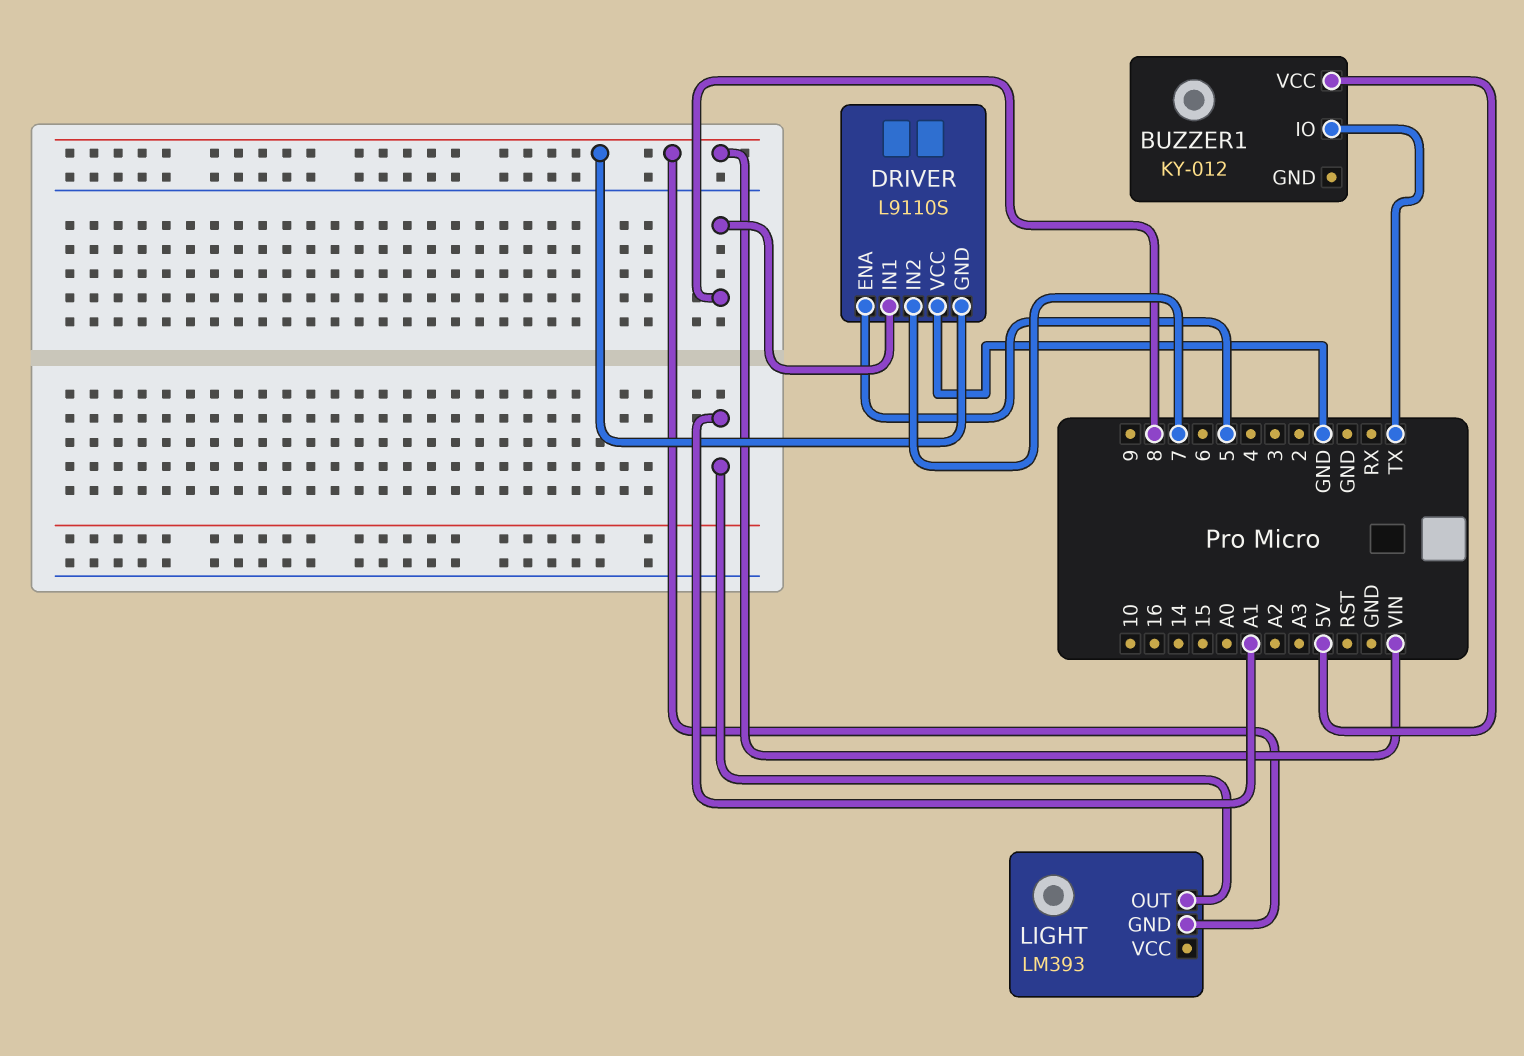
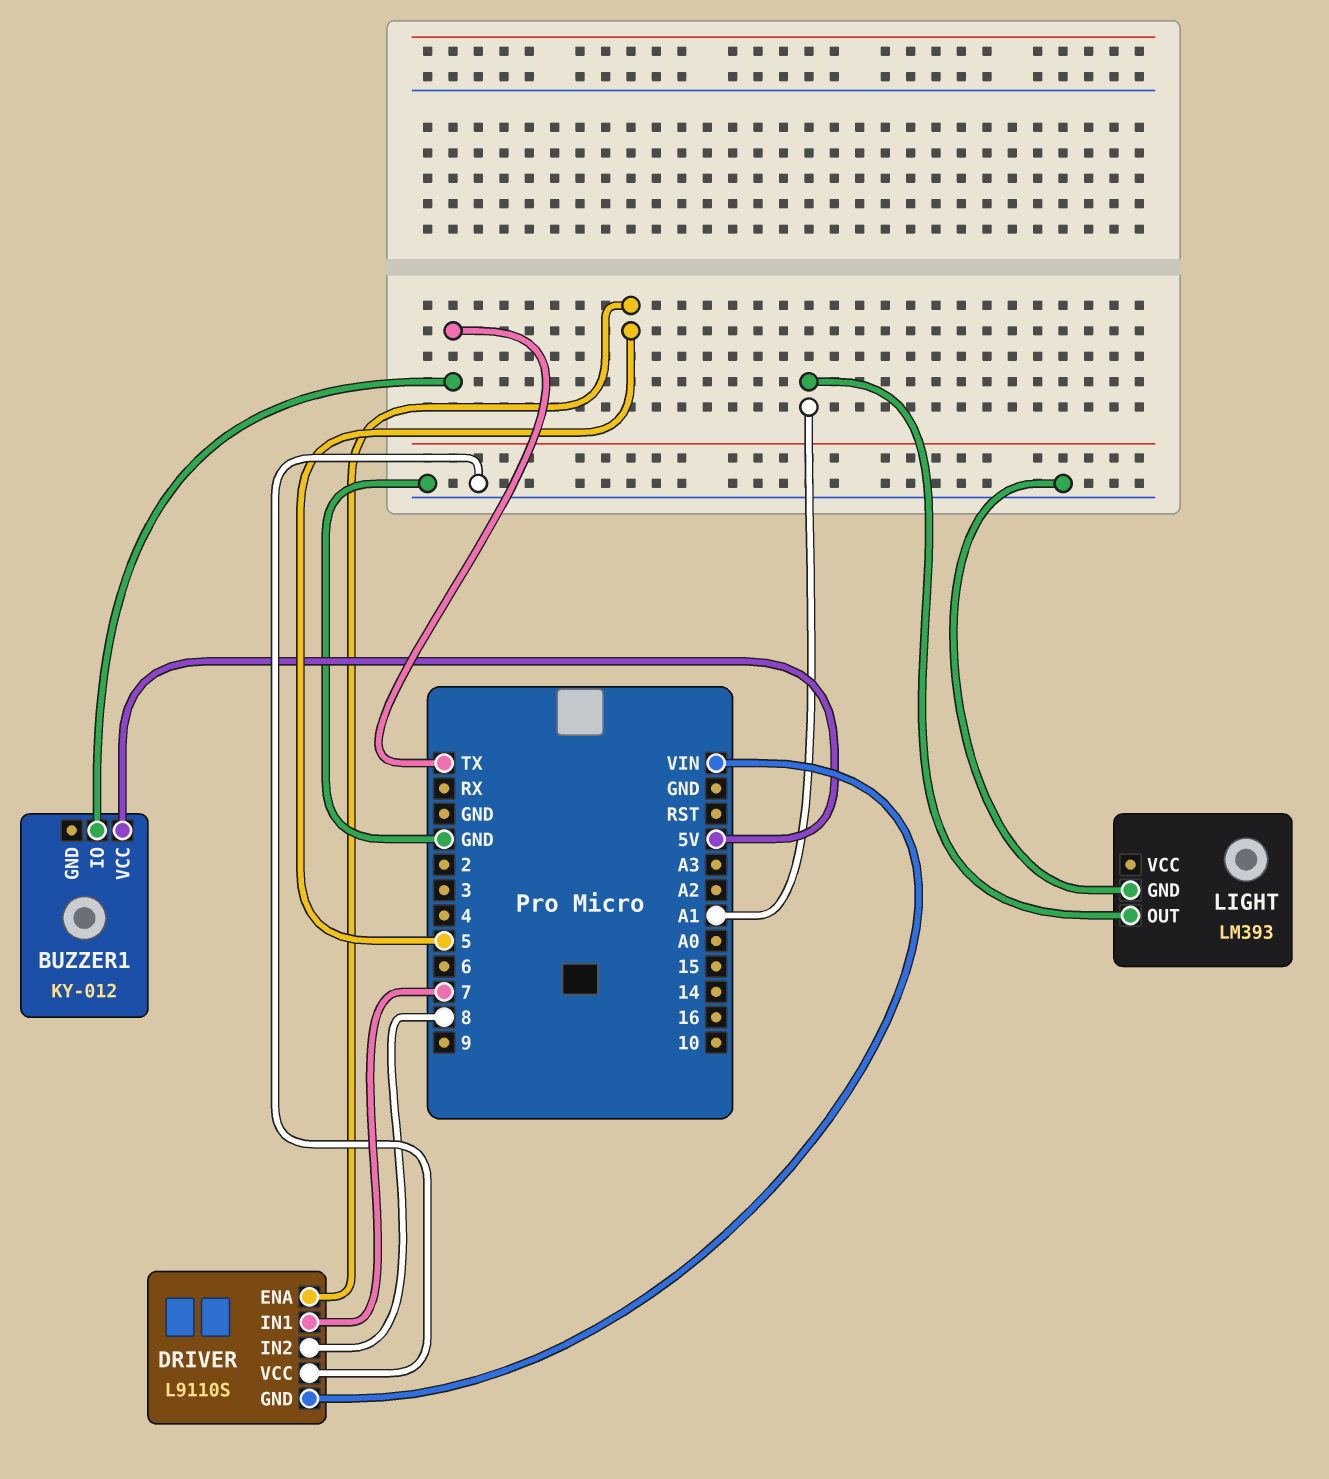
DRIVER pin IN1: 8 -> 7
DRIVER pin IN2: 7 -> 8
LIGHT pin GND: VIN -> GND

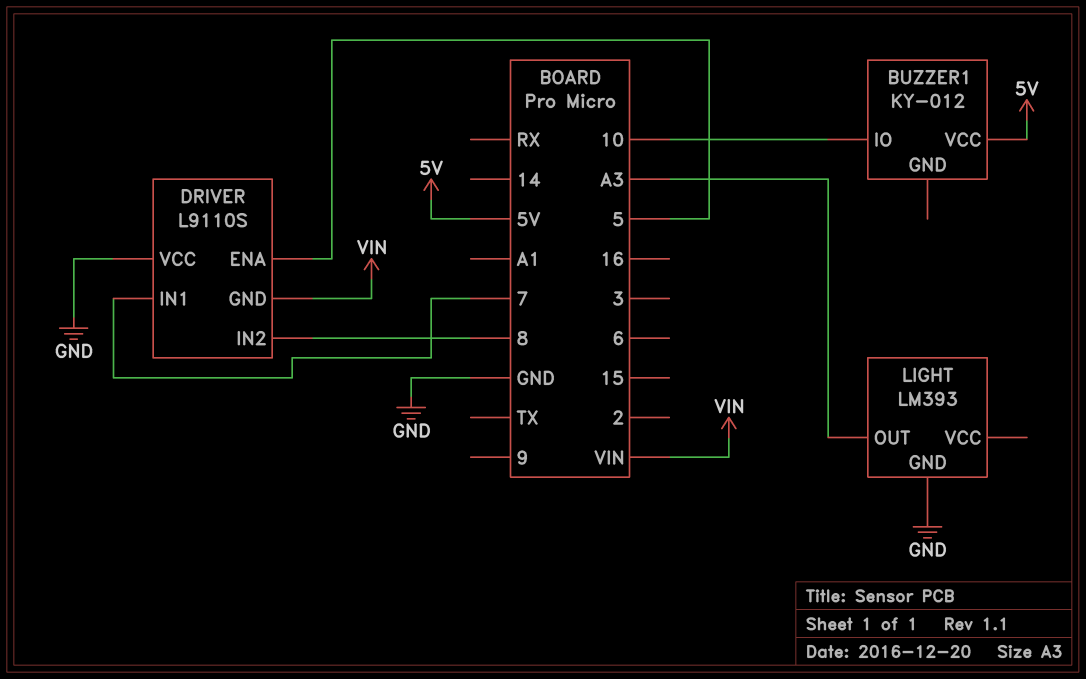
BUZZER1 pin IO: TX -> 10
LIGHT pin OUT: A1 -> A3

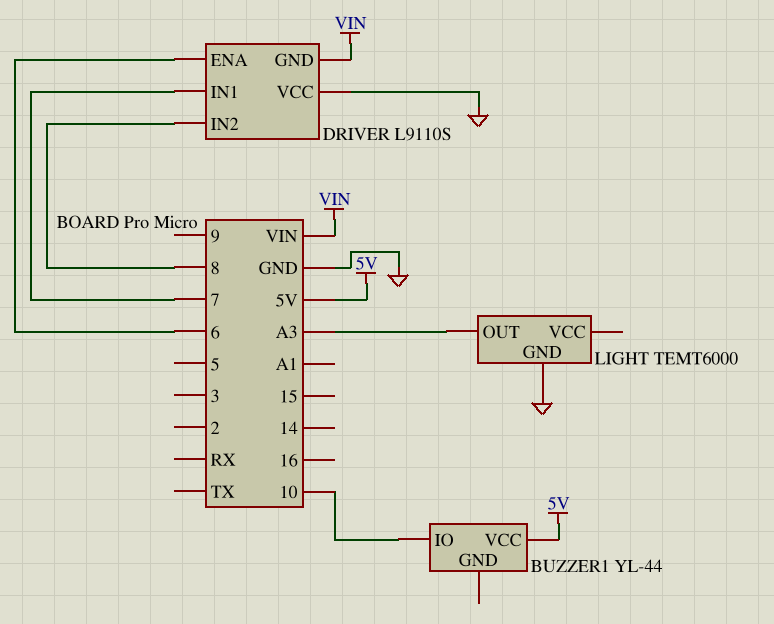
BUZZER1: KY-012 -> YL-44
DRIVER pin ENA: 5 -> 6
LIGHT: LM393 -> TEMT6000

